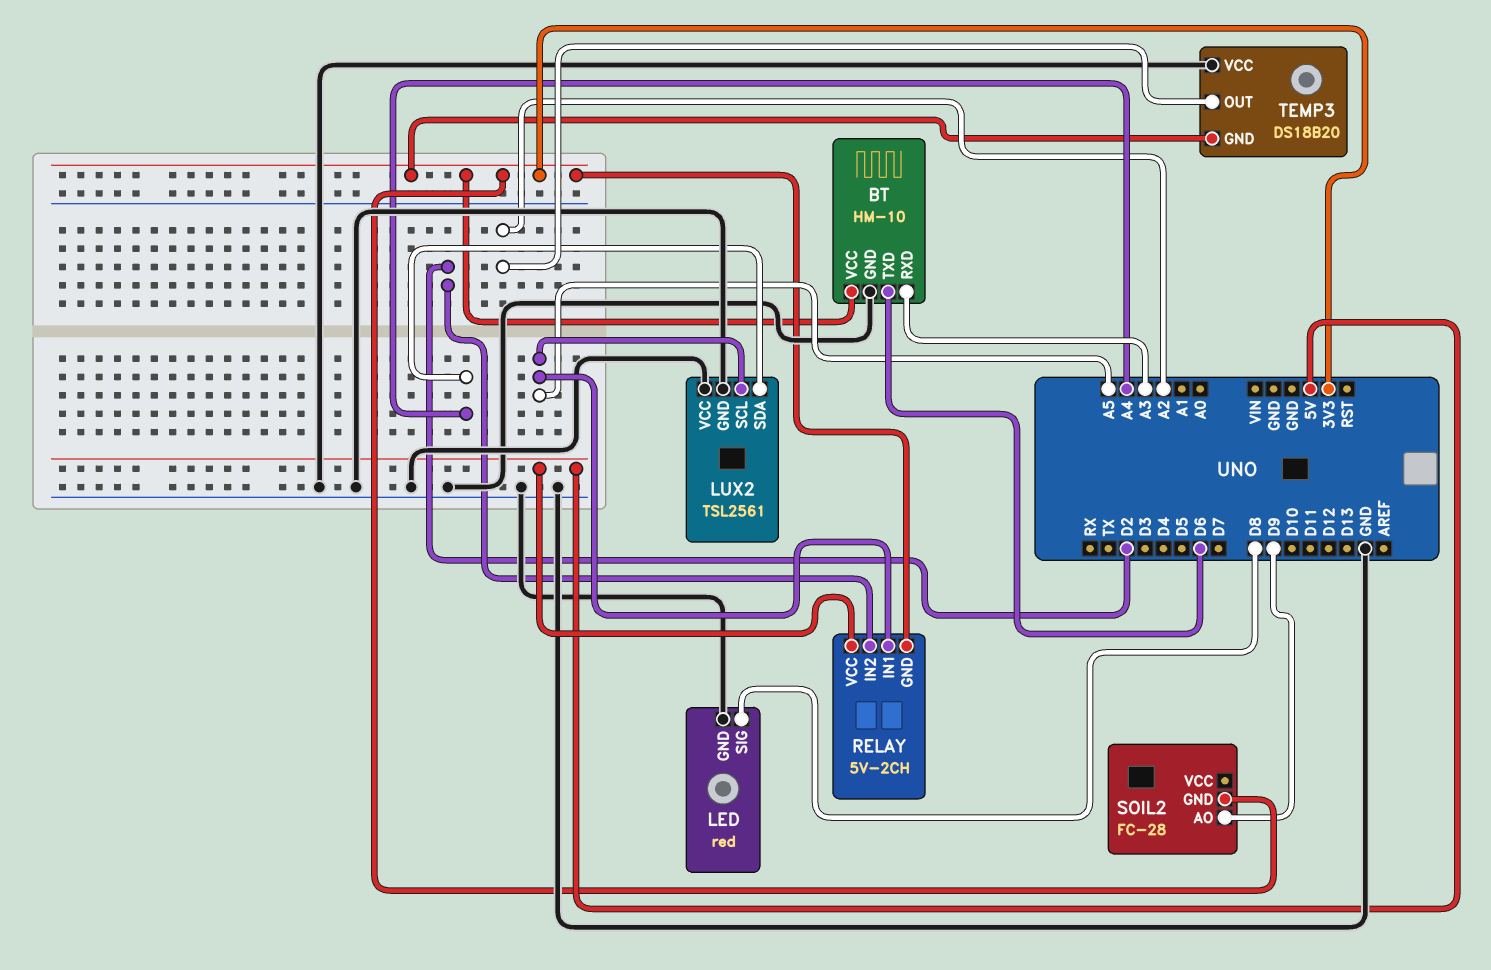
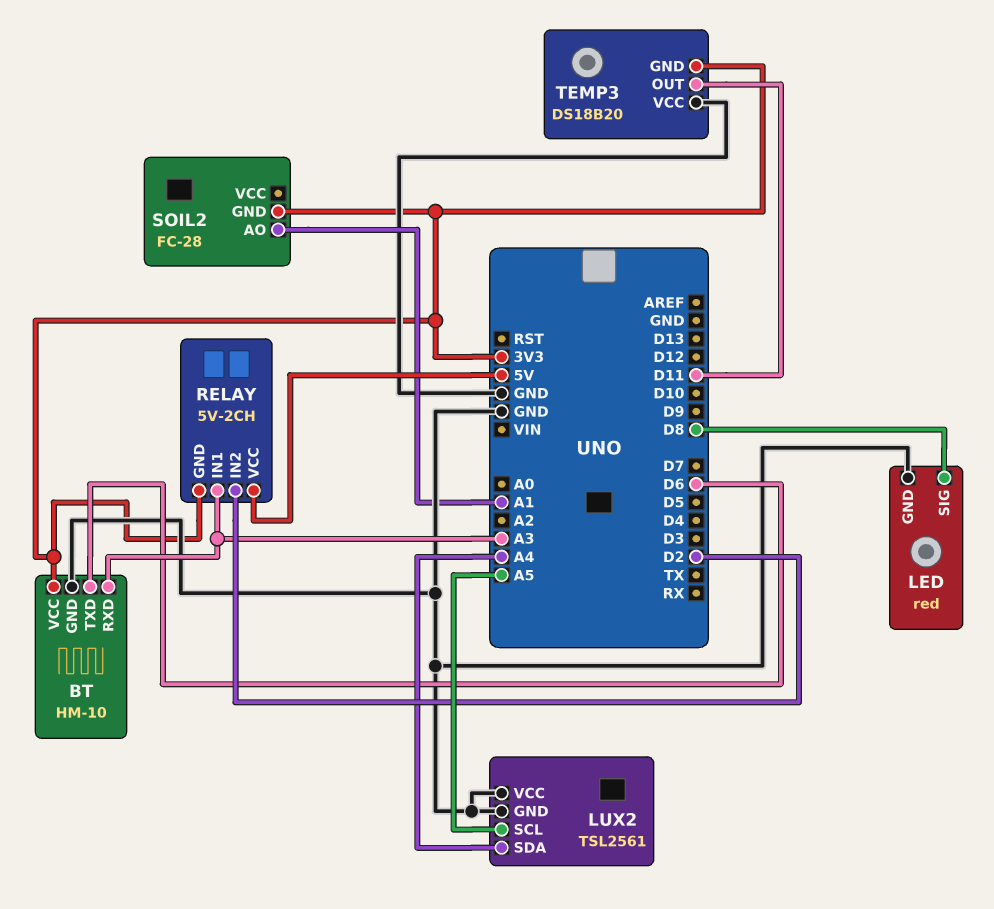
RELAY pin IN1: A5 -> A3
SOIL2 pin AO: D9 -> A1
TEMP3 pin OUT: A2 -> D11

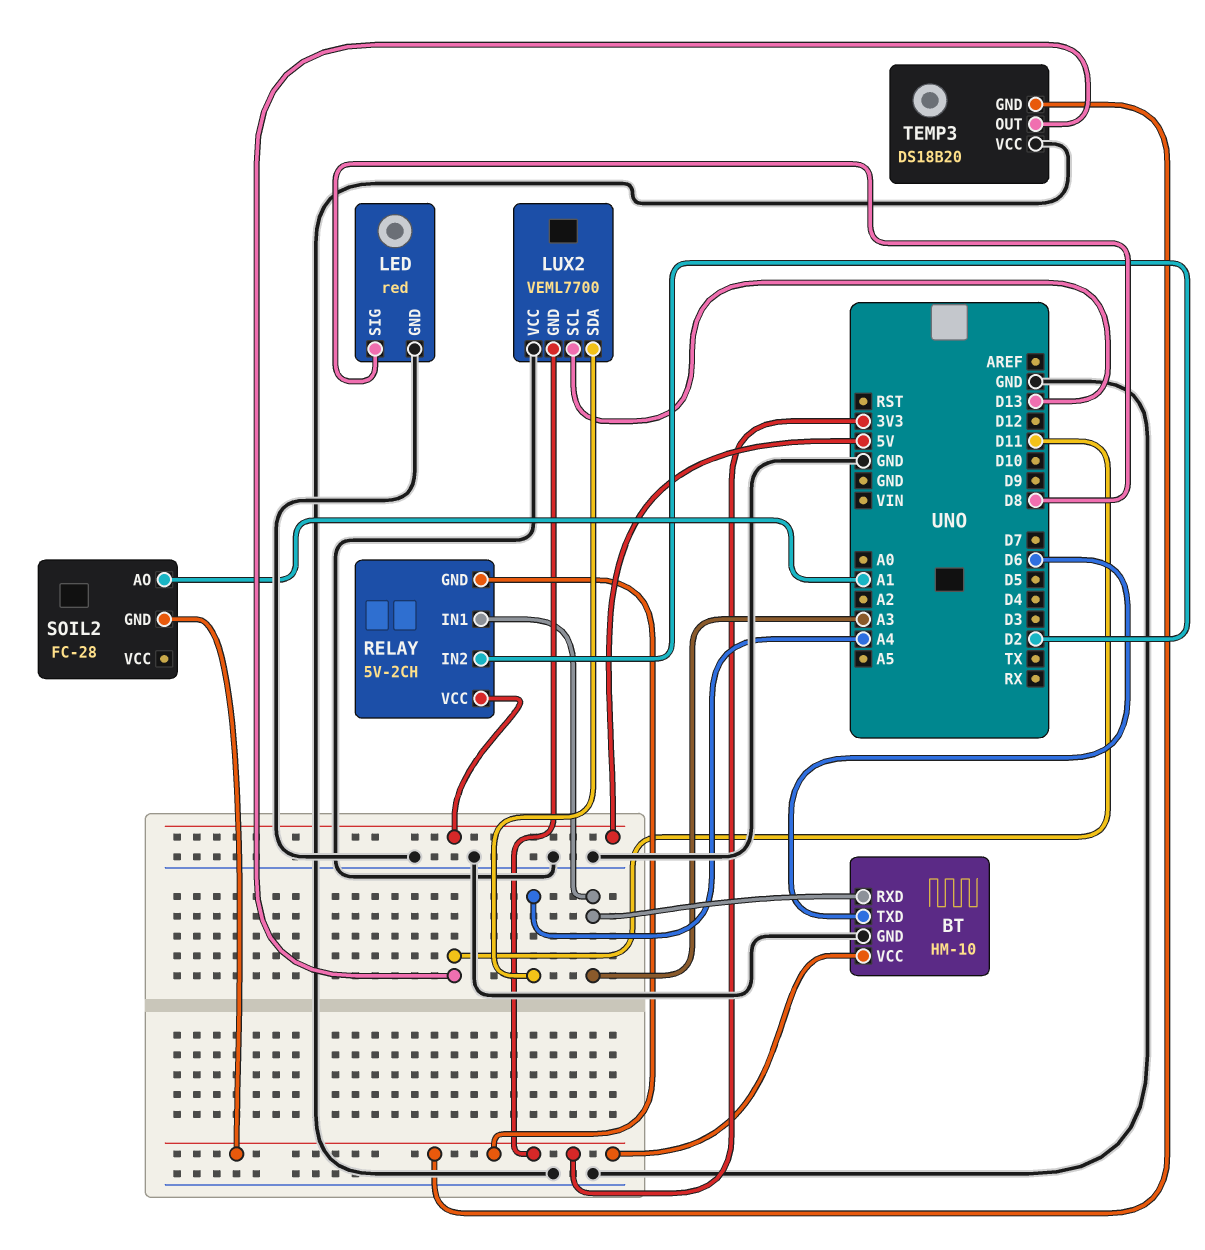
LUX2: TSL2561 -> VEML7700
LUX2 pin GND: GND -> 3V3
LUX2 pin SCL: A5 -> D13

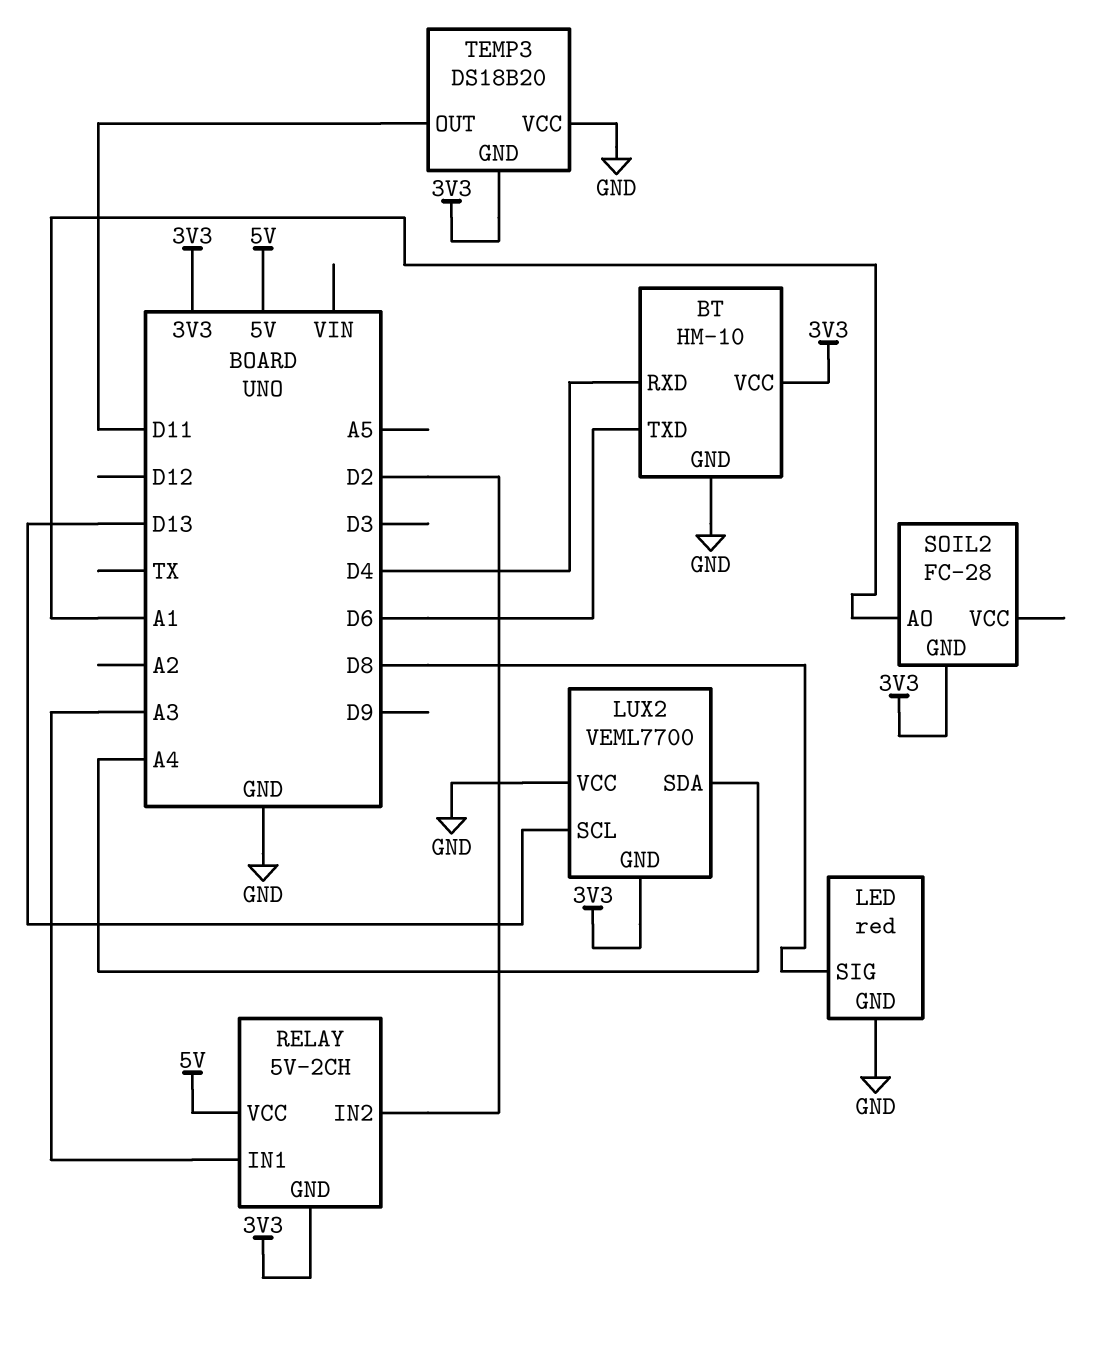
BT pin RXD: A3 -> D4

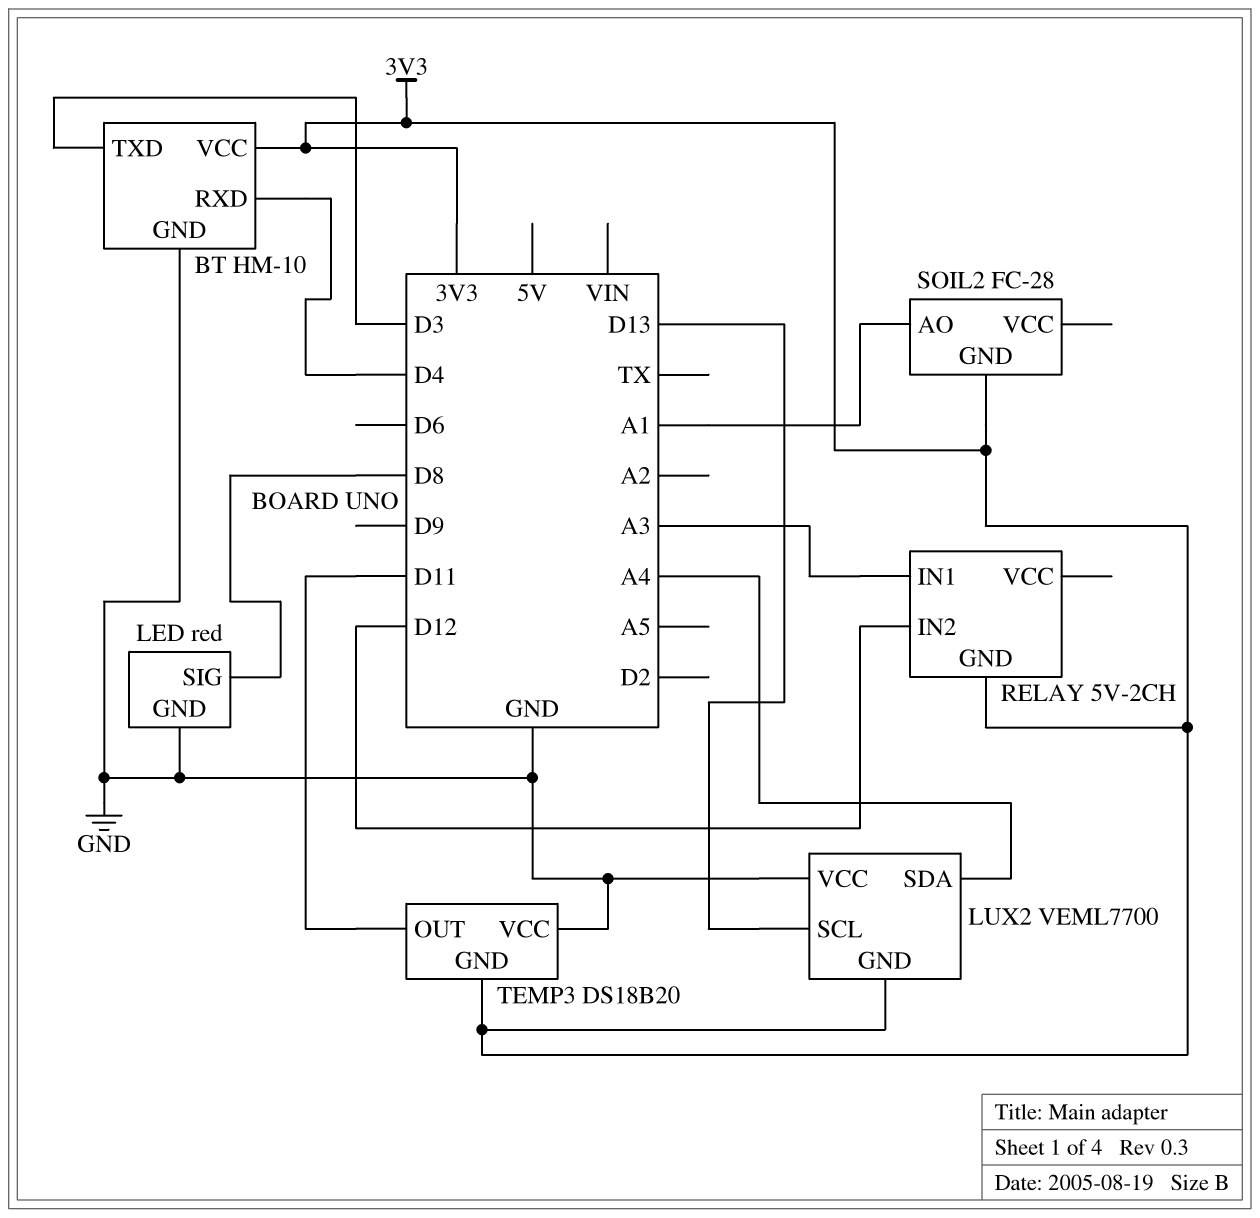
BT pin TXD: D6 -> D3
RELAY pin IN2: D2 -> D12
RELAY pin VCC: 5V -> none

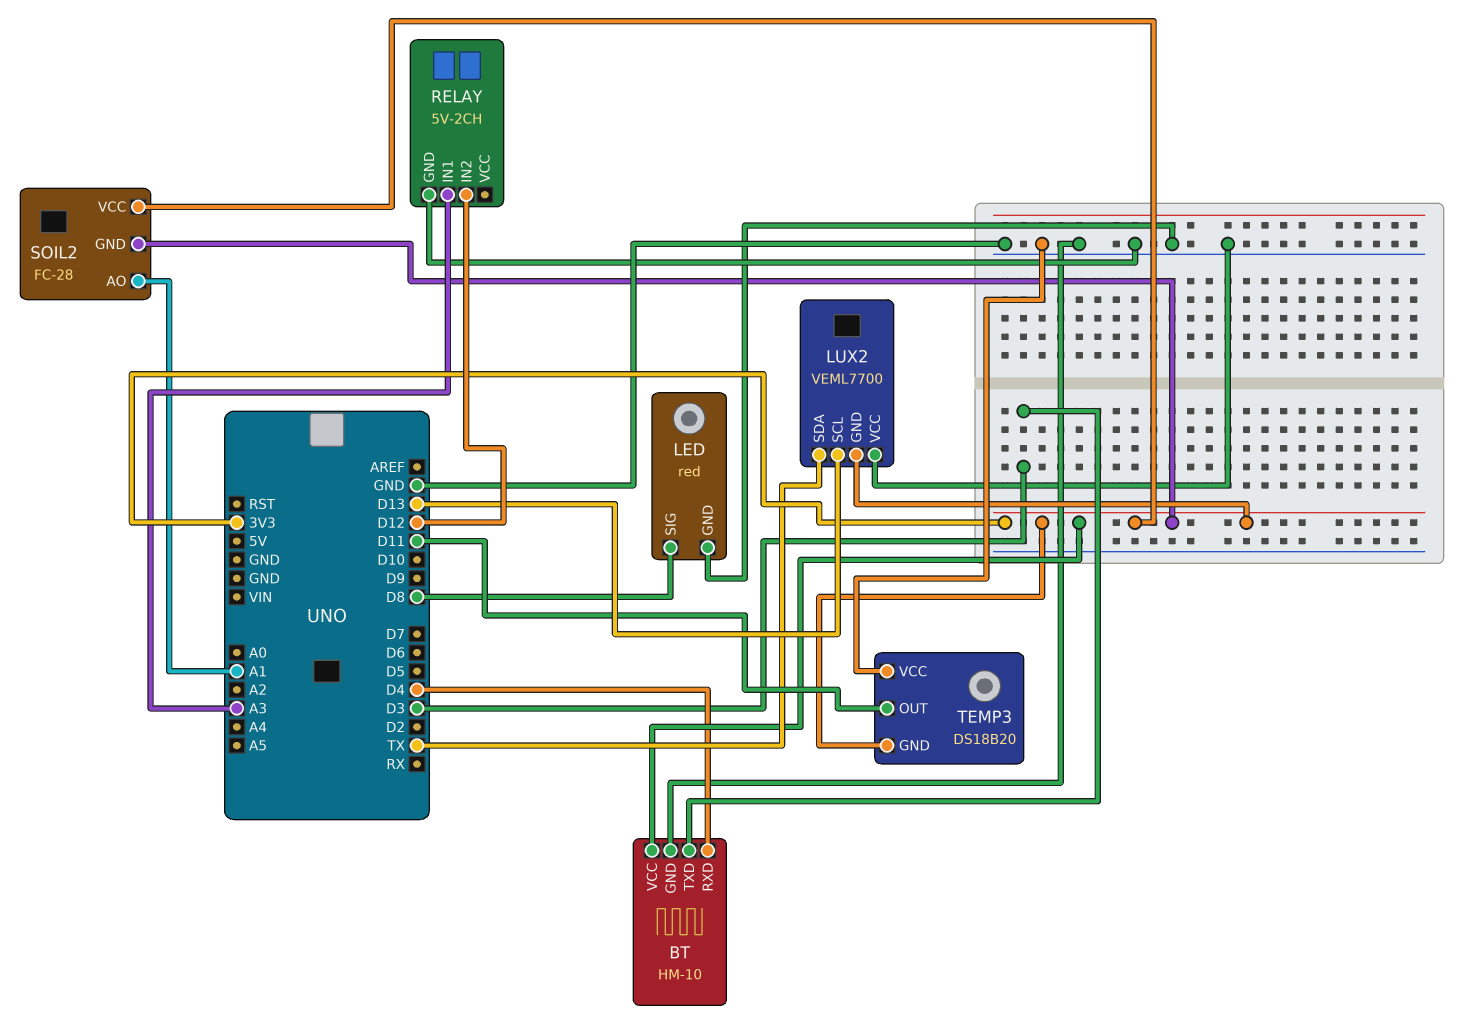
LUX2 pin SDA: A4 -> TX
RELAY pin GND: 3V3 -> GND
SOIL2 pin VCC: none -> 3V3

